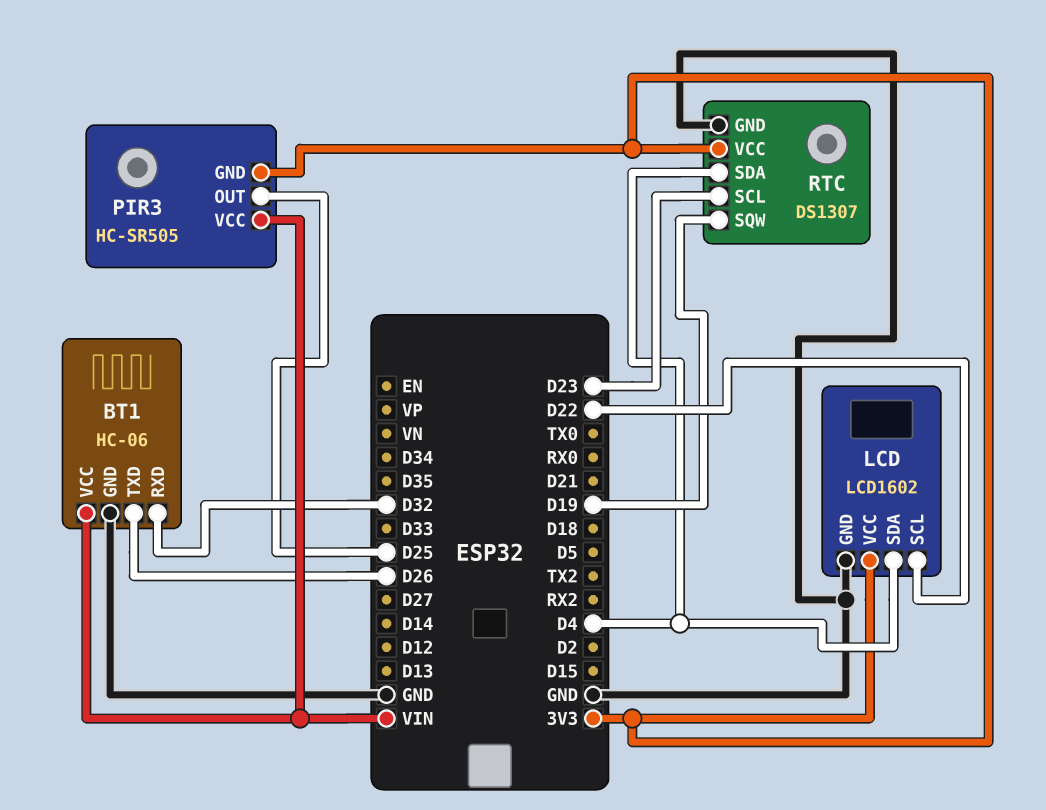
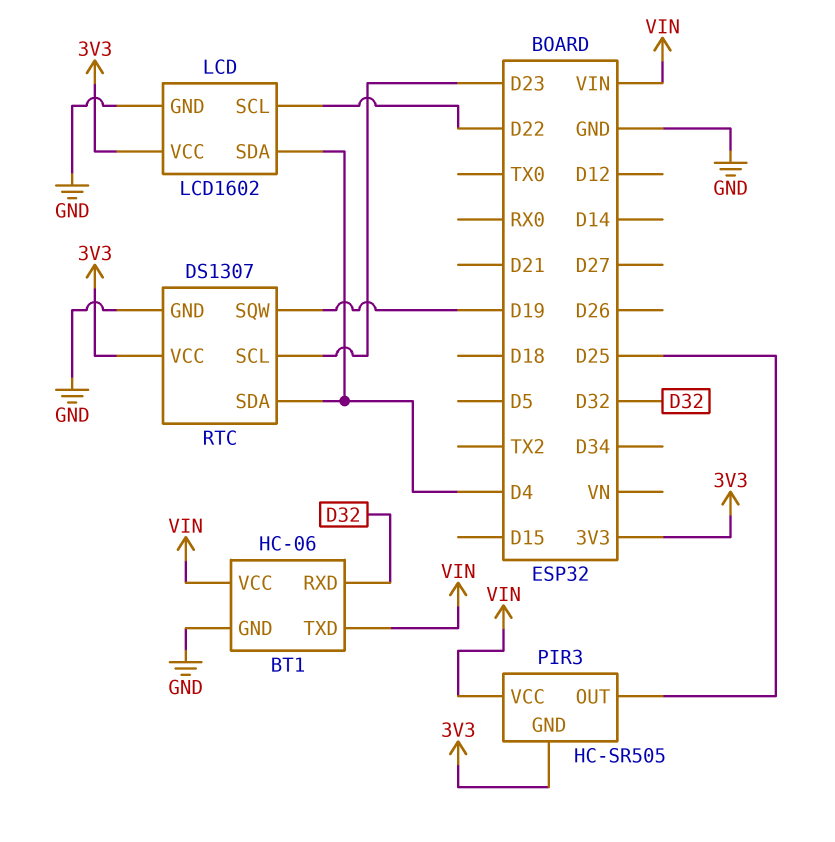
BT1 pin TXD: D26 -> VIN

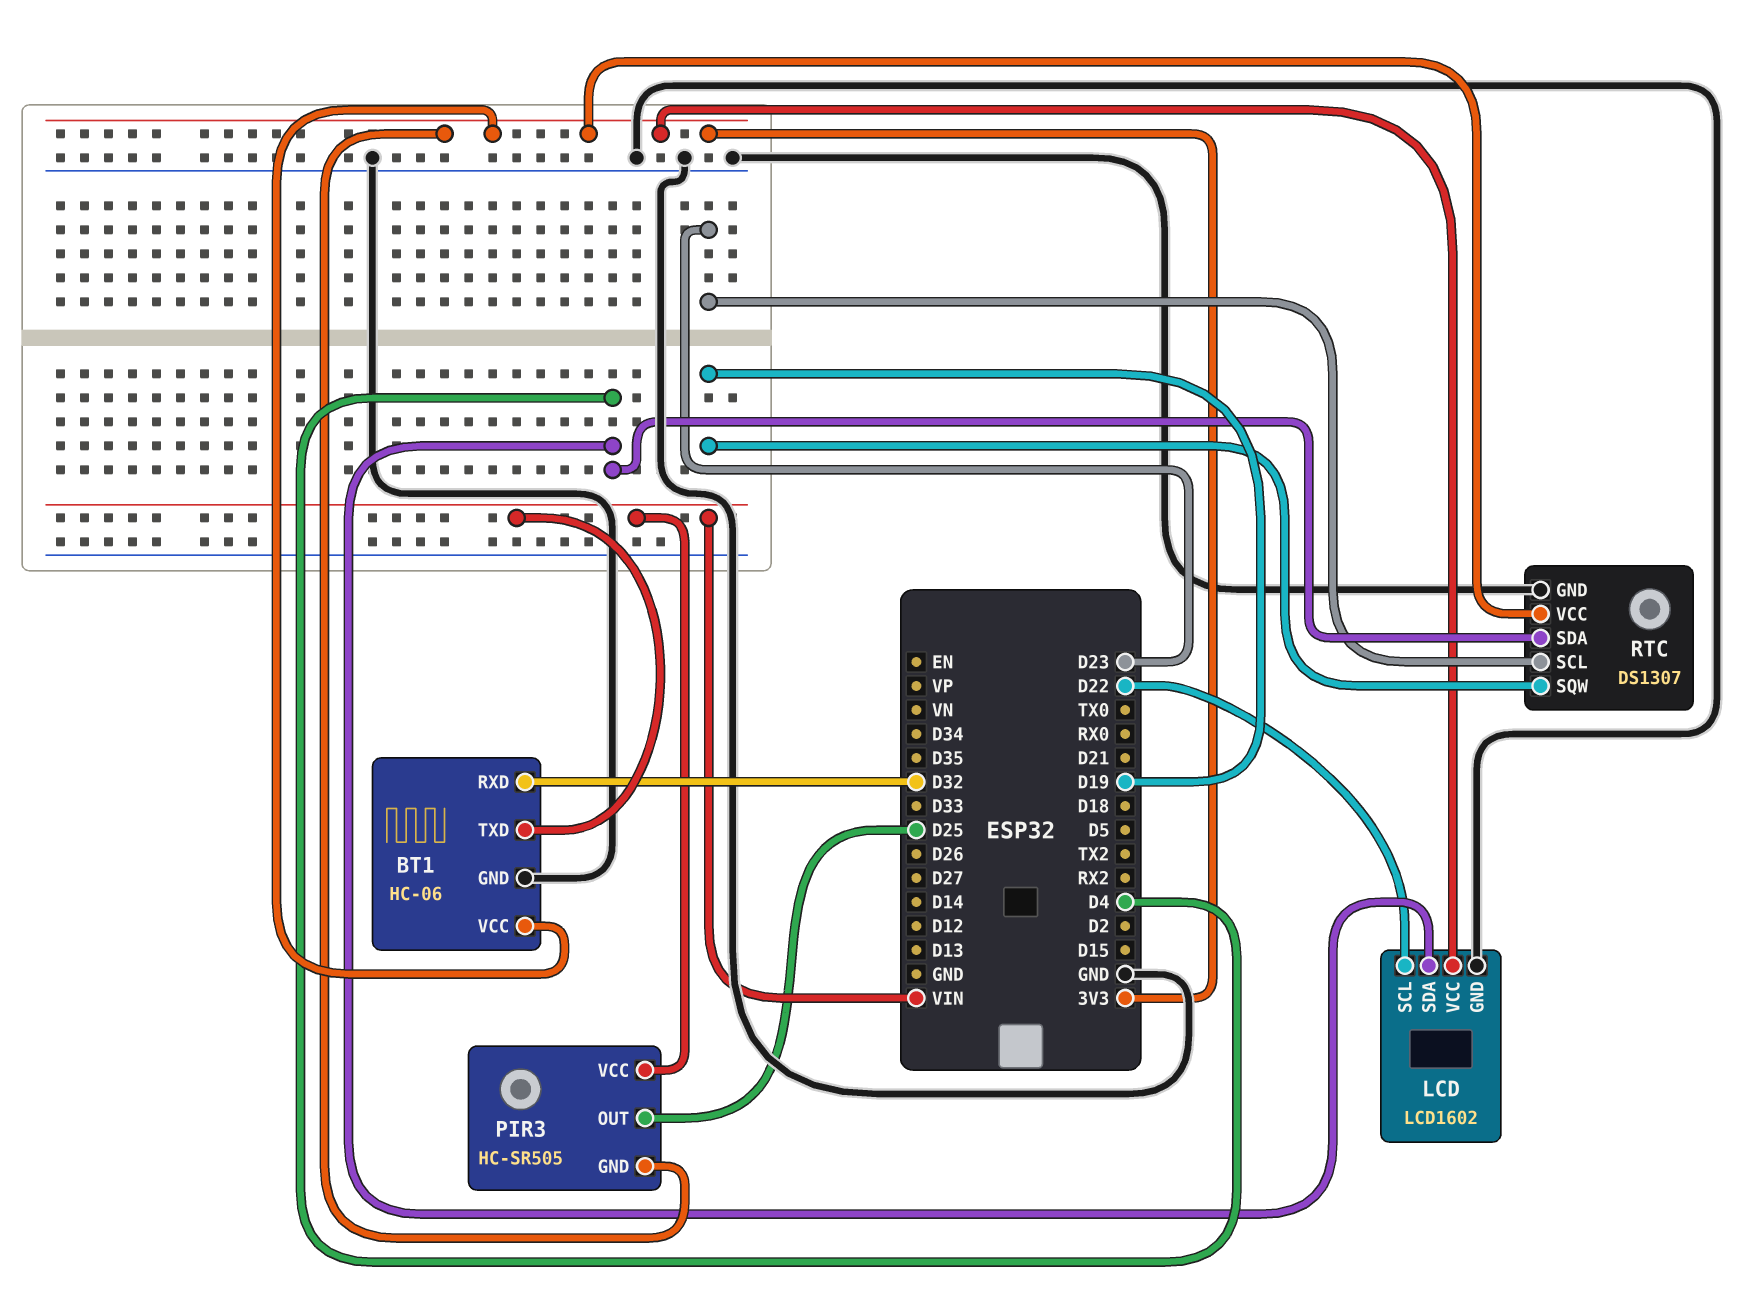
BT1 pin VCC: VIN -> 3V3

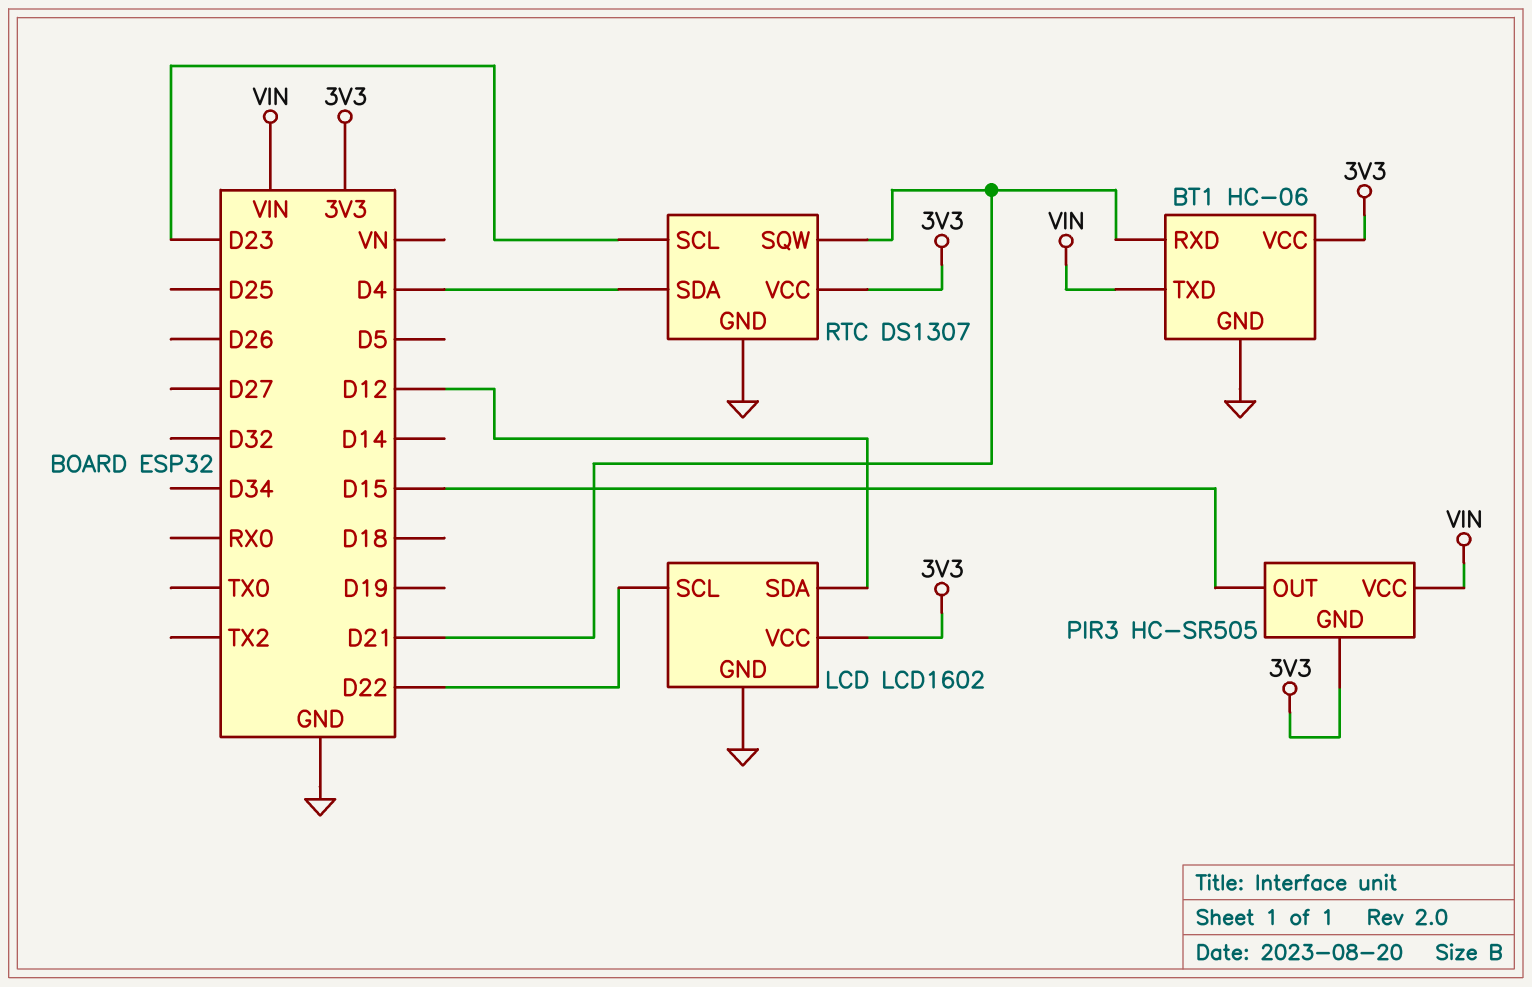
BT1 pin RXD: D32 -> D21
LCD pin SDA: D4 -> D12
PIR3 pin OUT: D25 -> D15
RTC pin SQW: D19 -> D21

